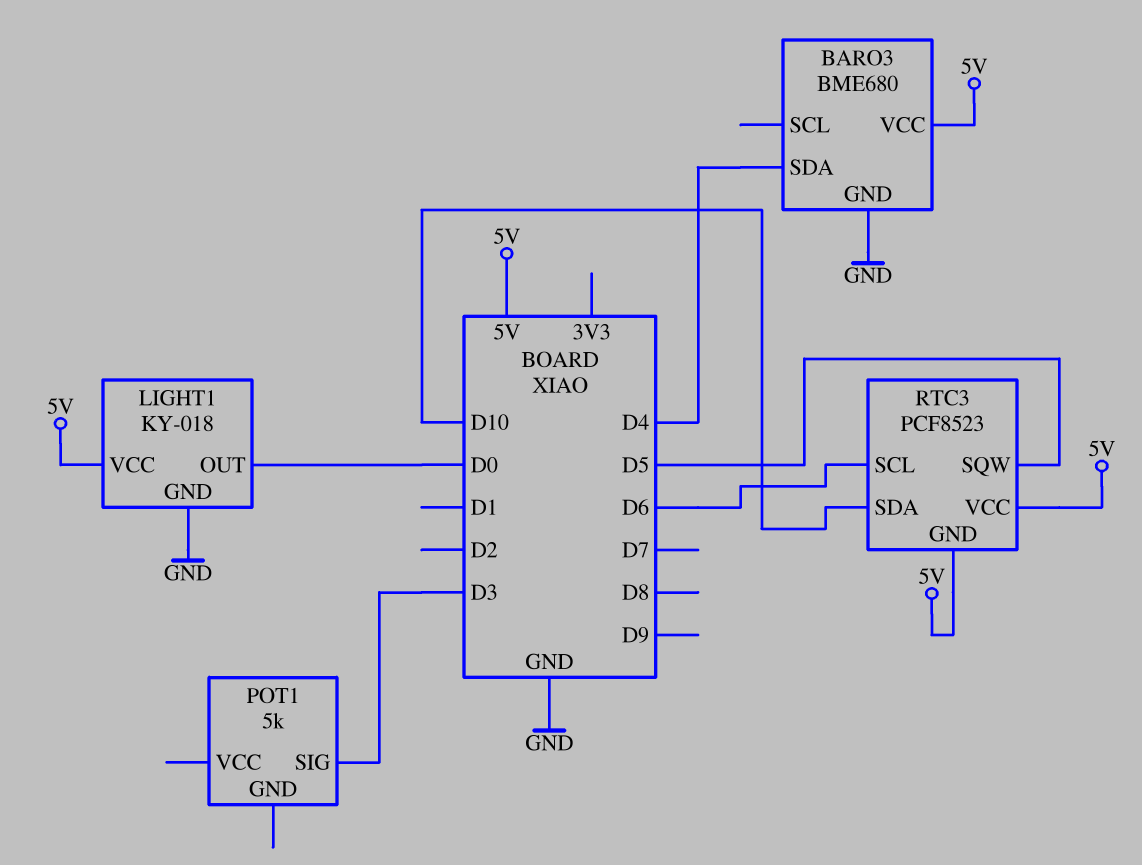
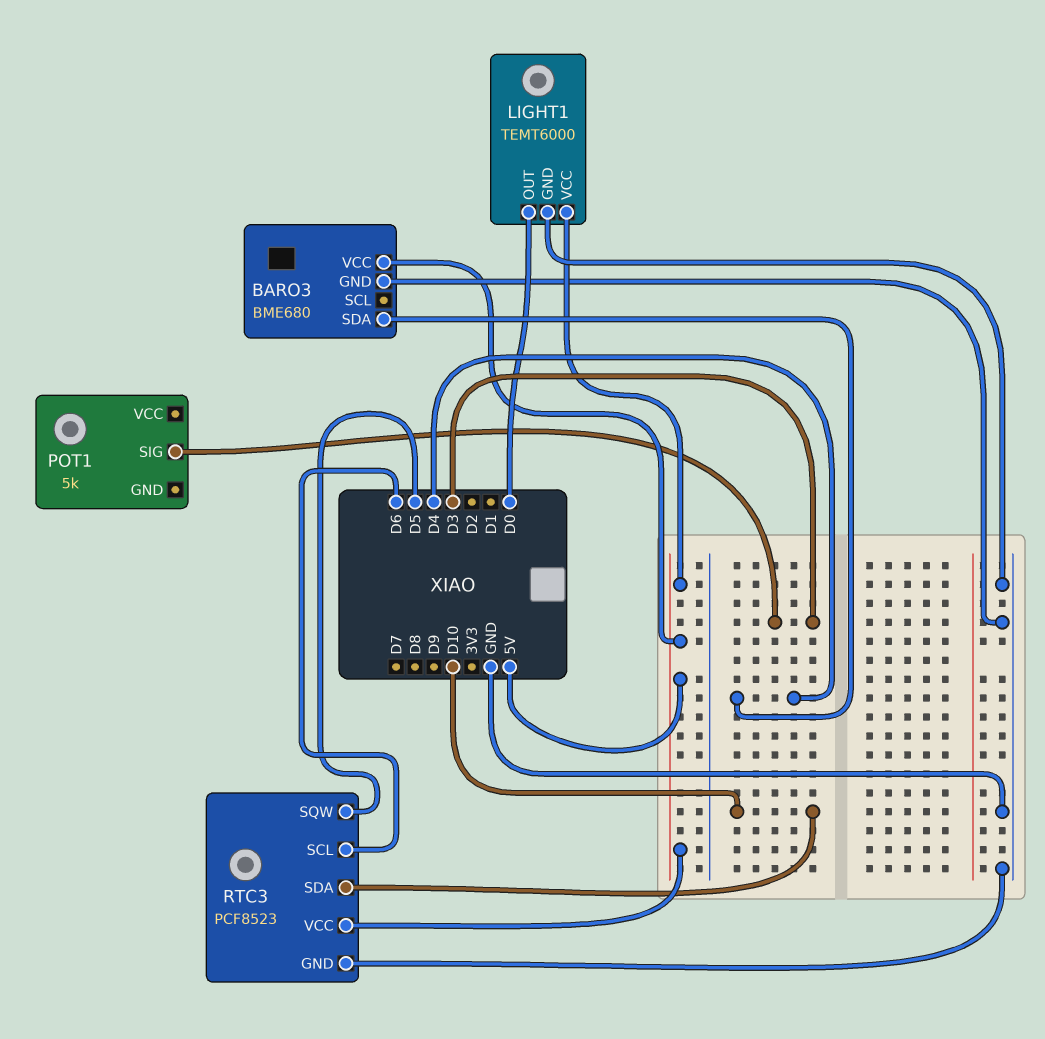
LIGHT1: KY-018 -> TEMT6000
RTC3 pin GND: 5V -> GND

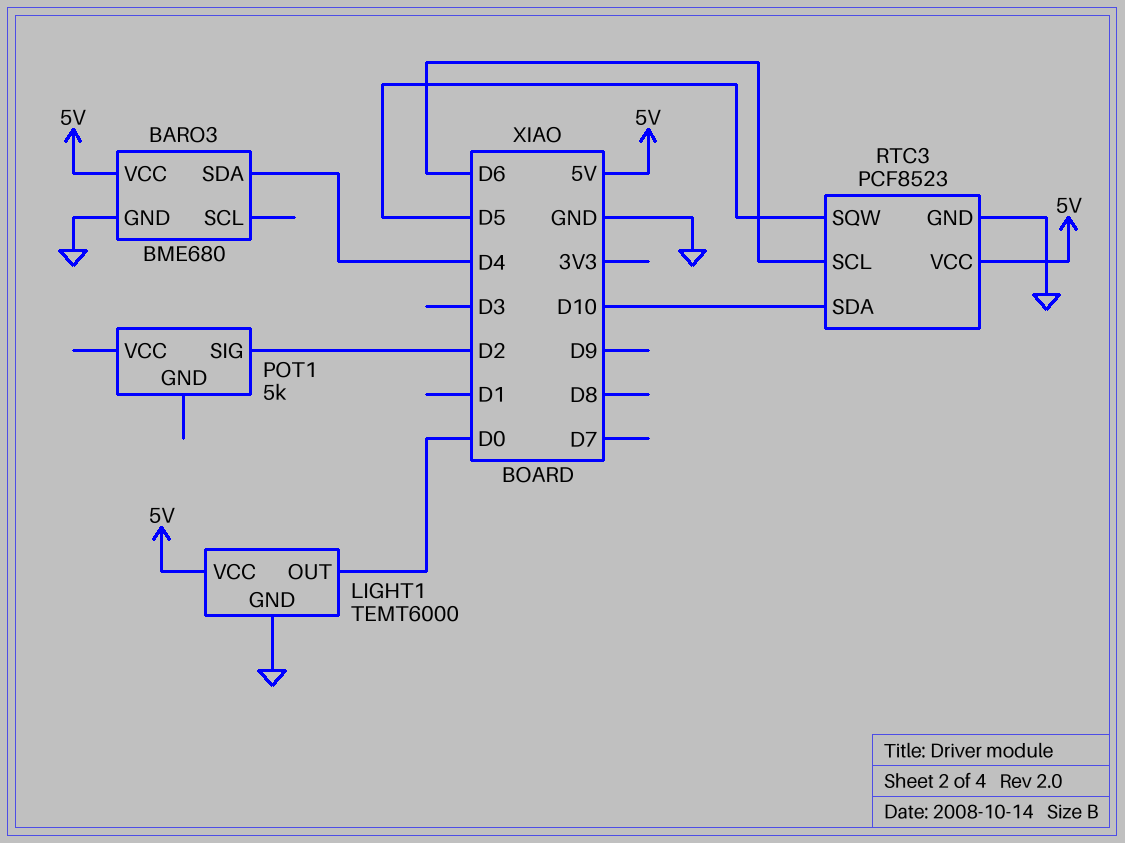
POT1 pin SIG: D3 -> D2

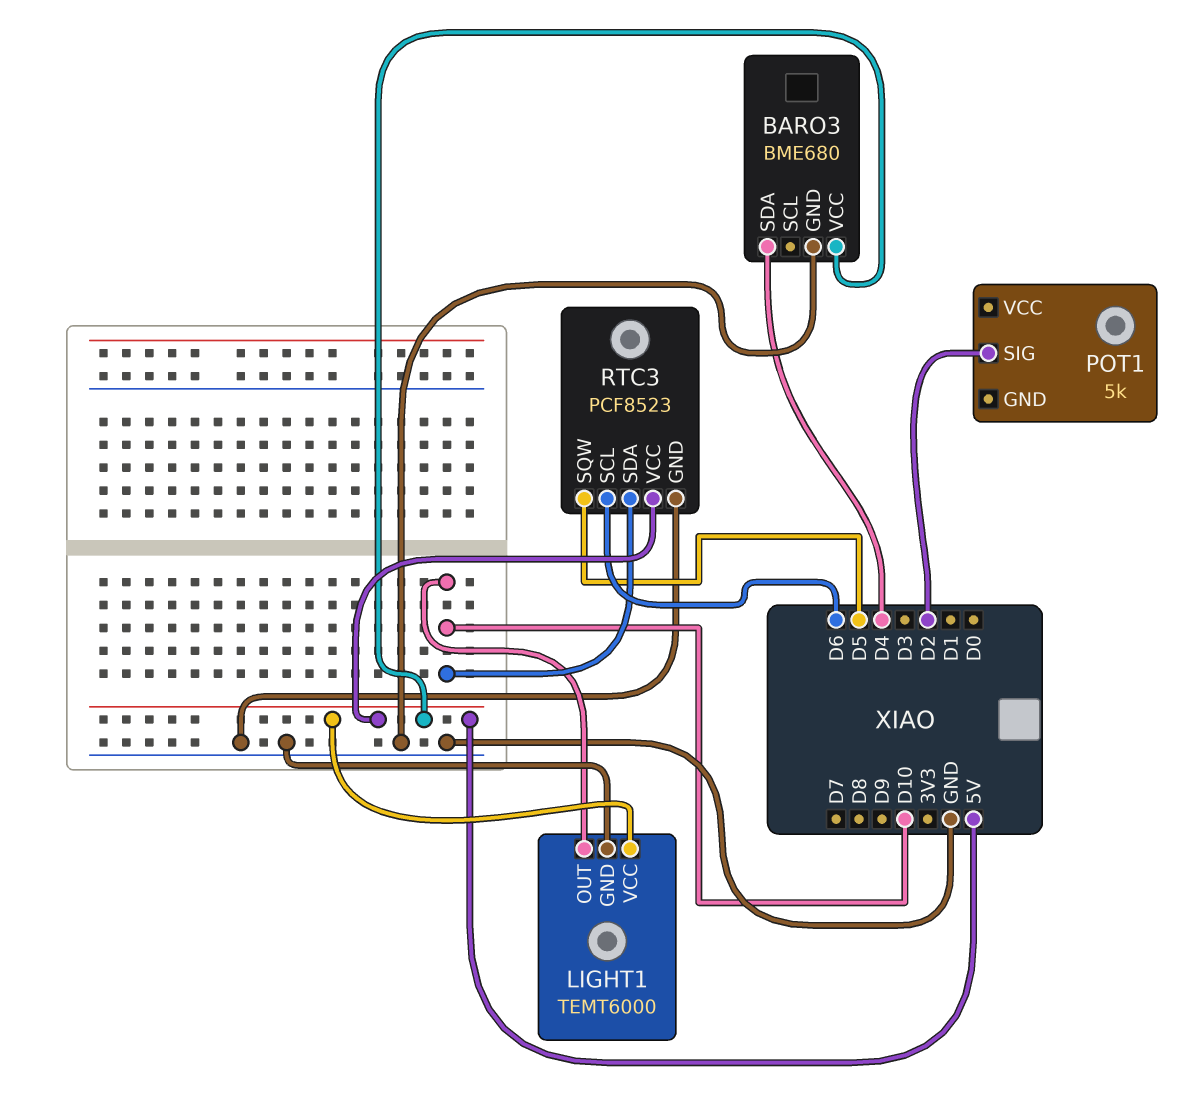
LIGHT1 pin OUT: D0 -> D10

